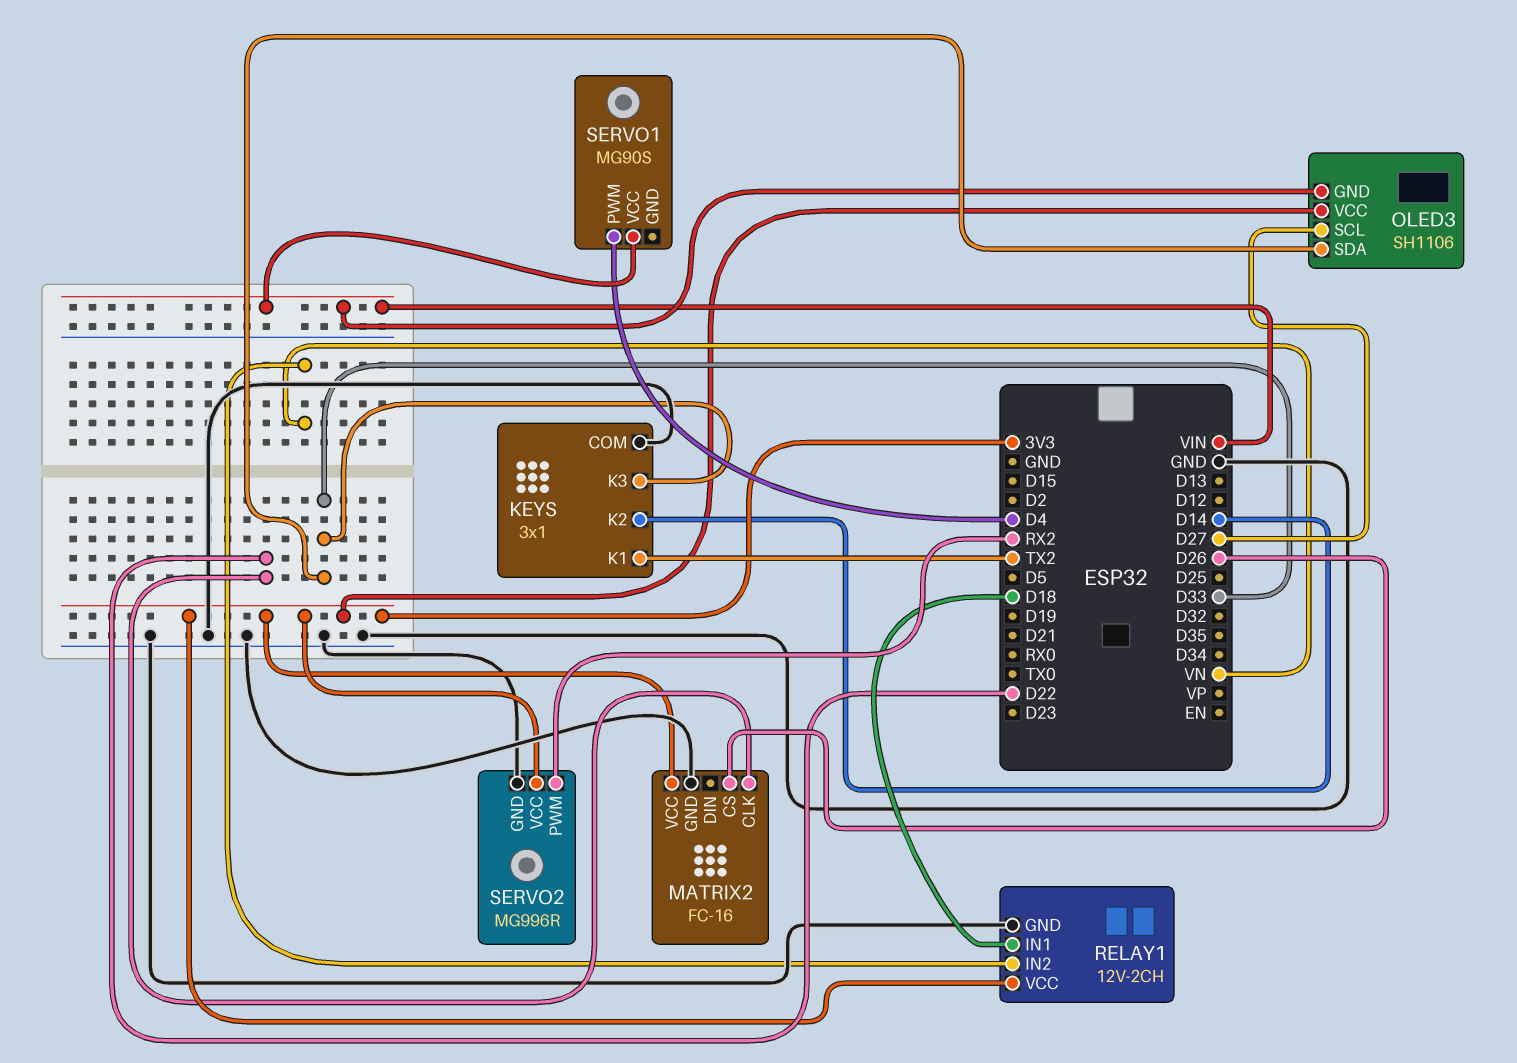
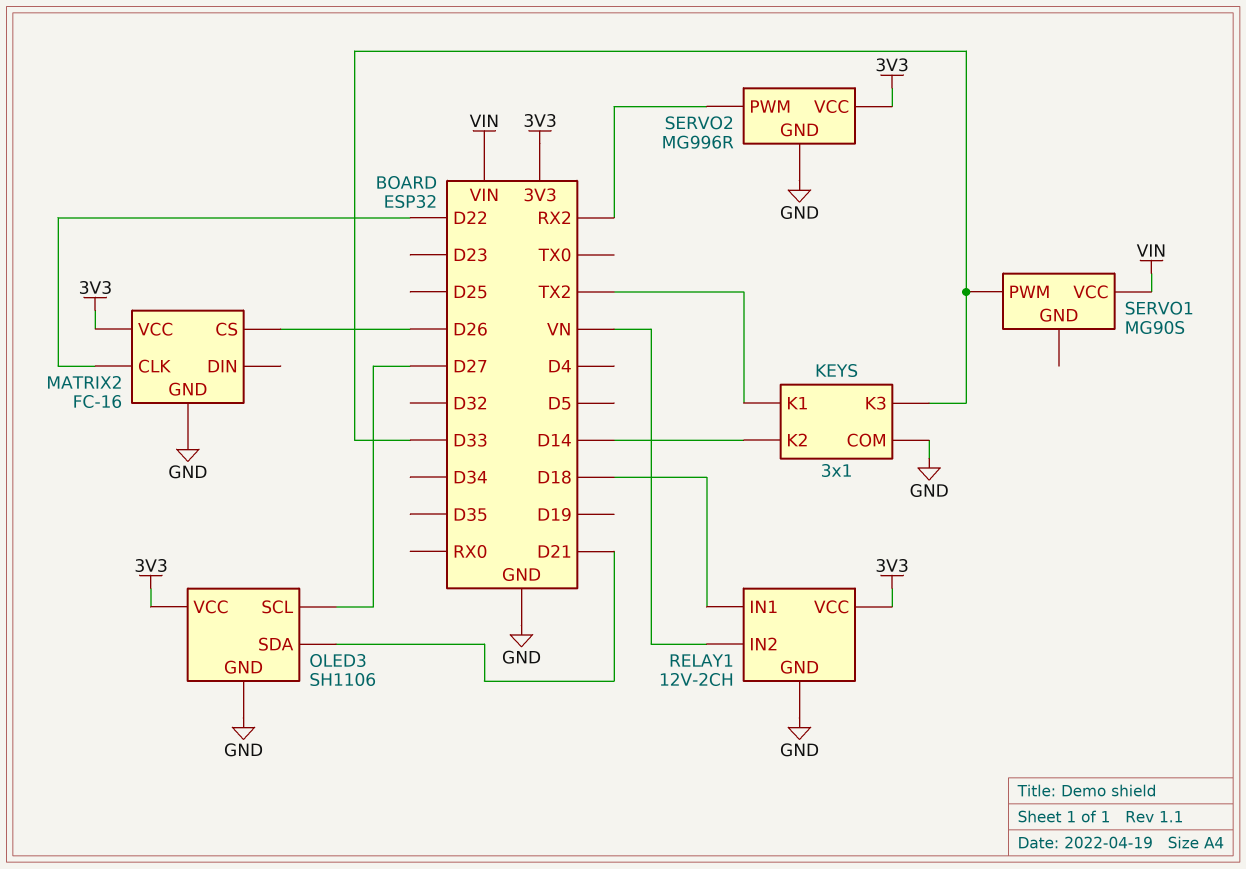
OLED3 pin GND: VIN -> GND
OLED3 pin SDA: D33 -> D21
SERVO1 pin PWM: D4 -> D33

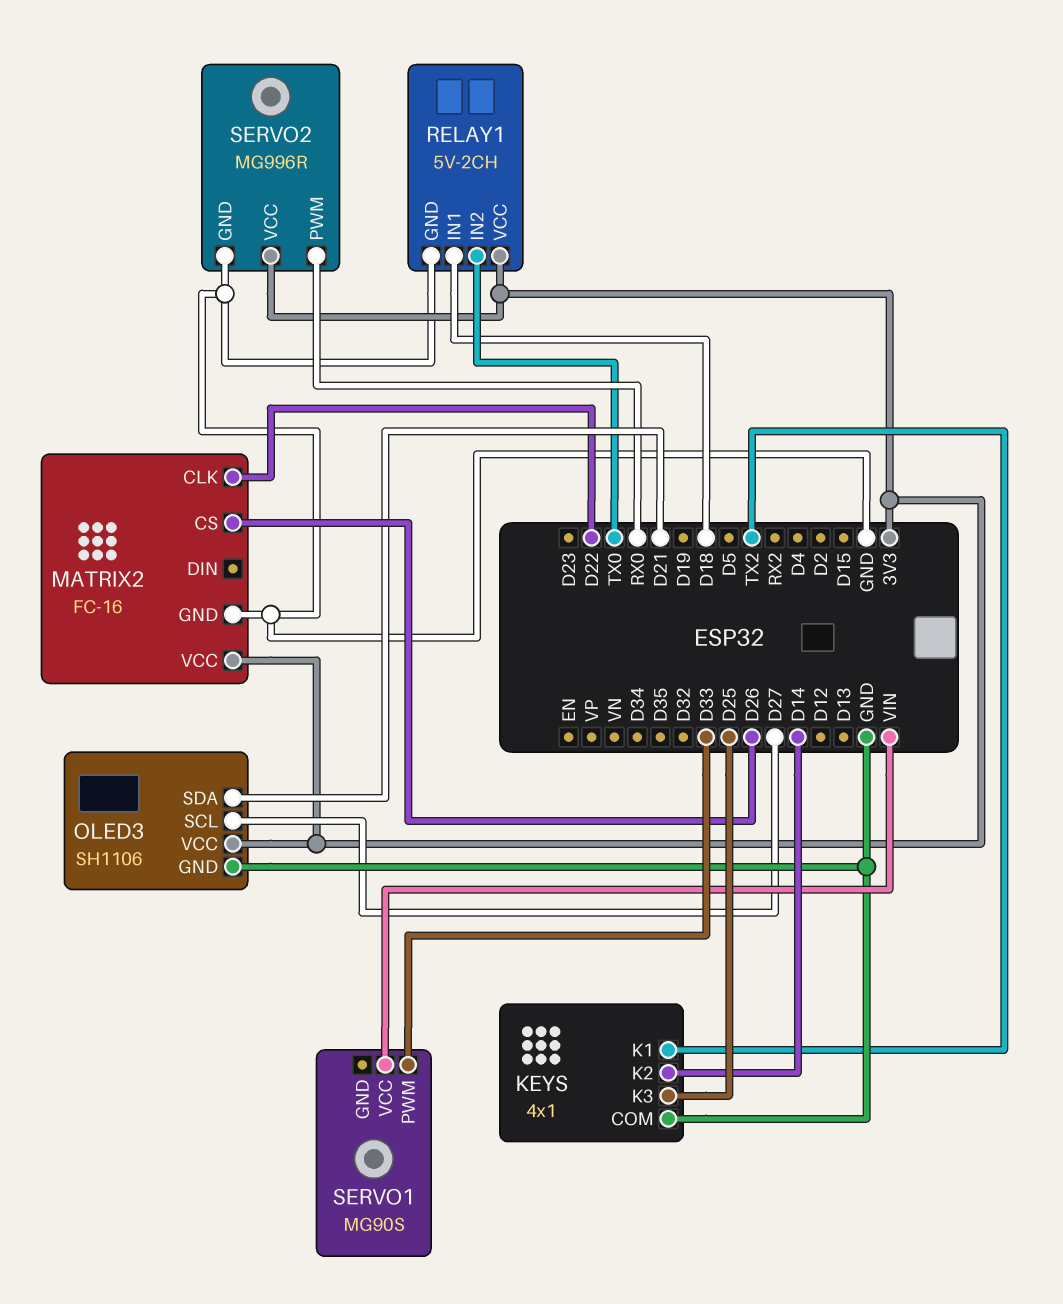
KEYS: 3x1 -> 4x1
KEYS pin K3: D33 -> D25
RELAY1: 12V-2CH -> 5V-2CH
RELAY1 pin IN2: VN -> TX0
SERVO2 pin PWM: RX2 -> RX0

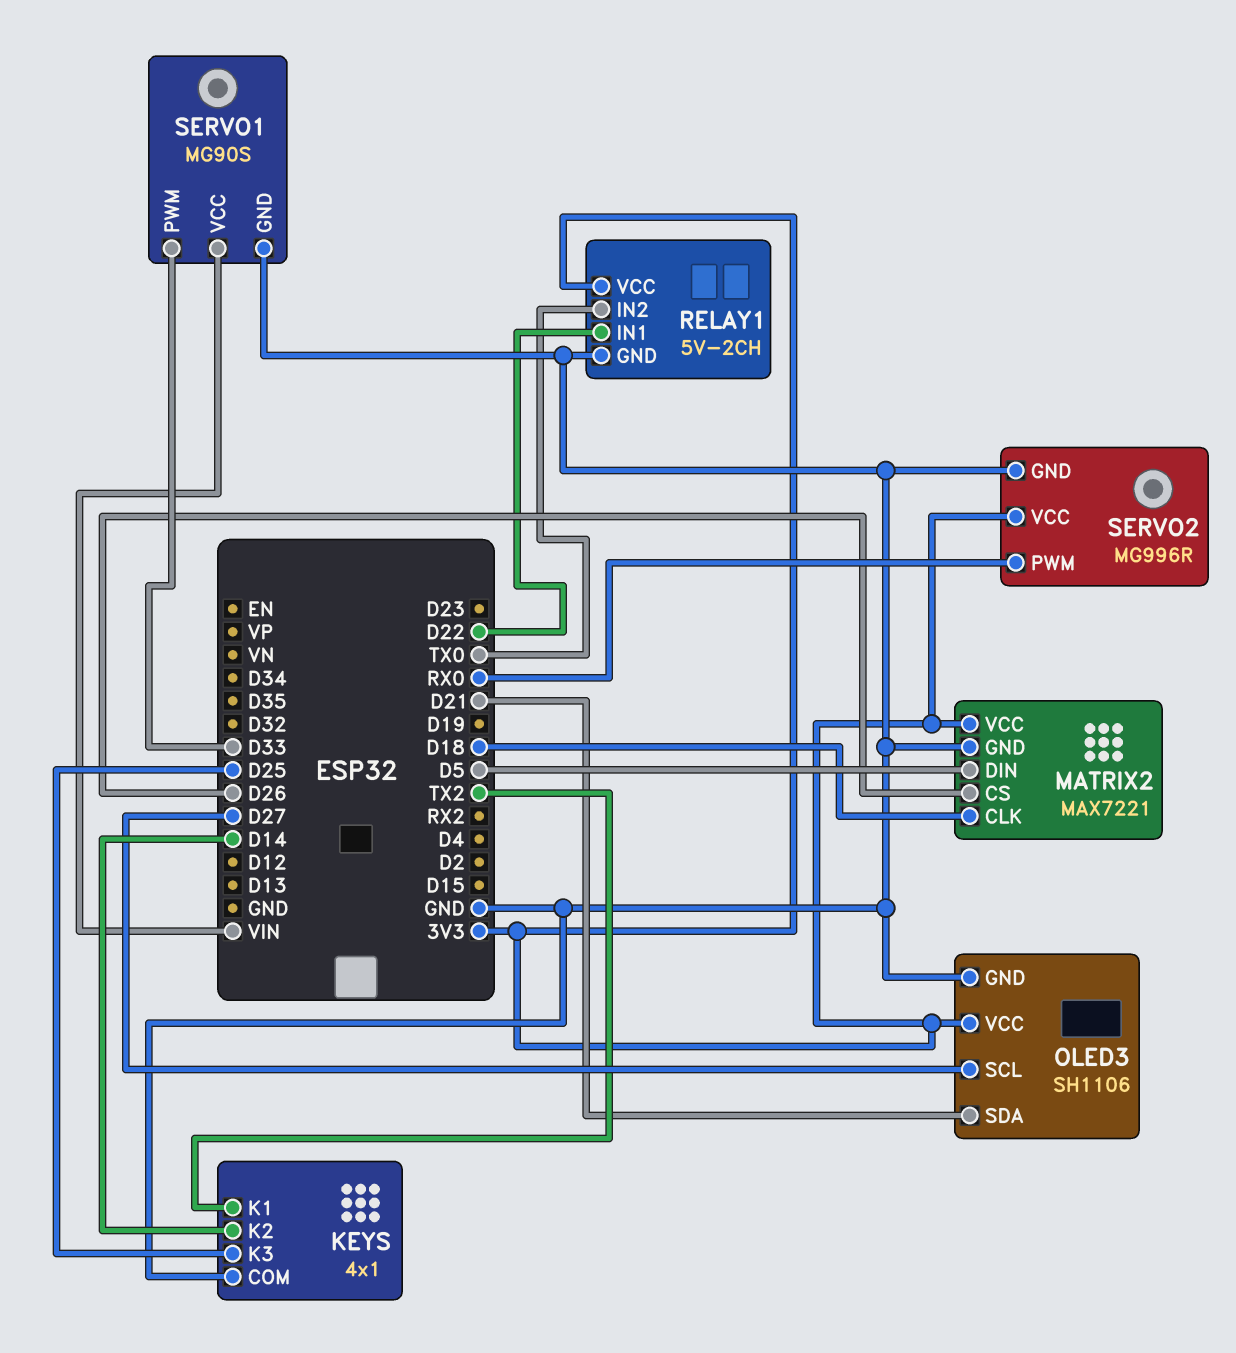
MATRIX2: FC-16 -> MAX7221
MATRIX2 pin CLK: D22 -> D18
MATRIX2 pin DIN: none -> D5
RELAY1 pin IN1: D18 -> D22
SERVO1 pin GND: none -> GND

